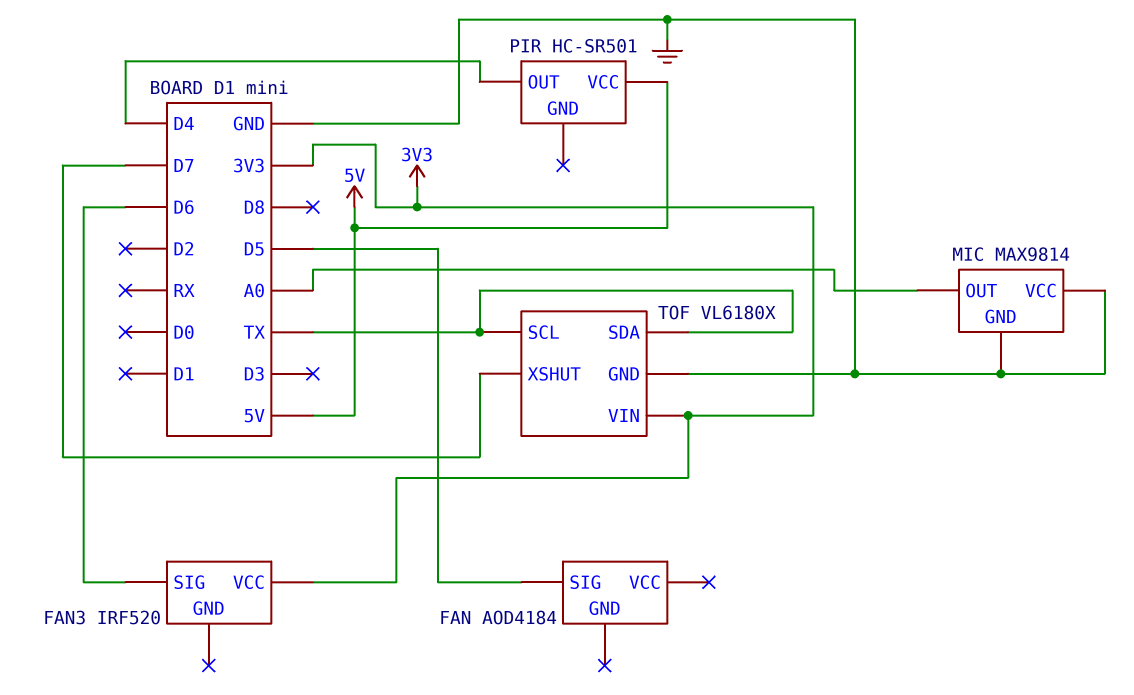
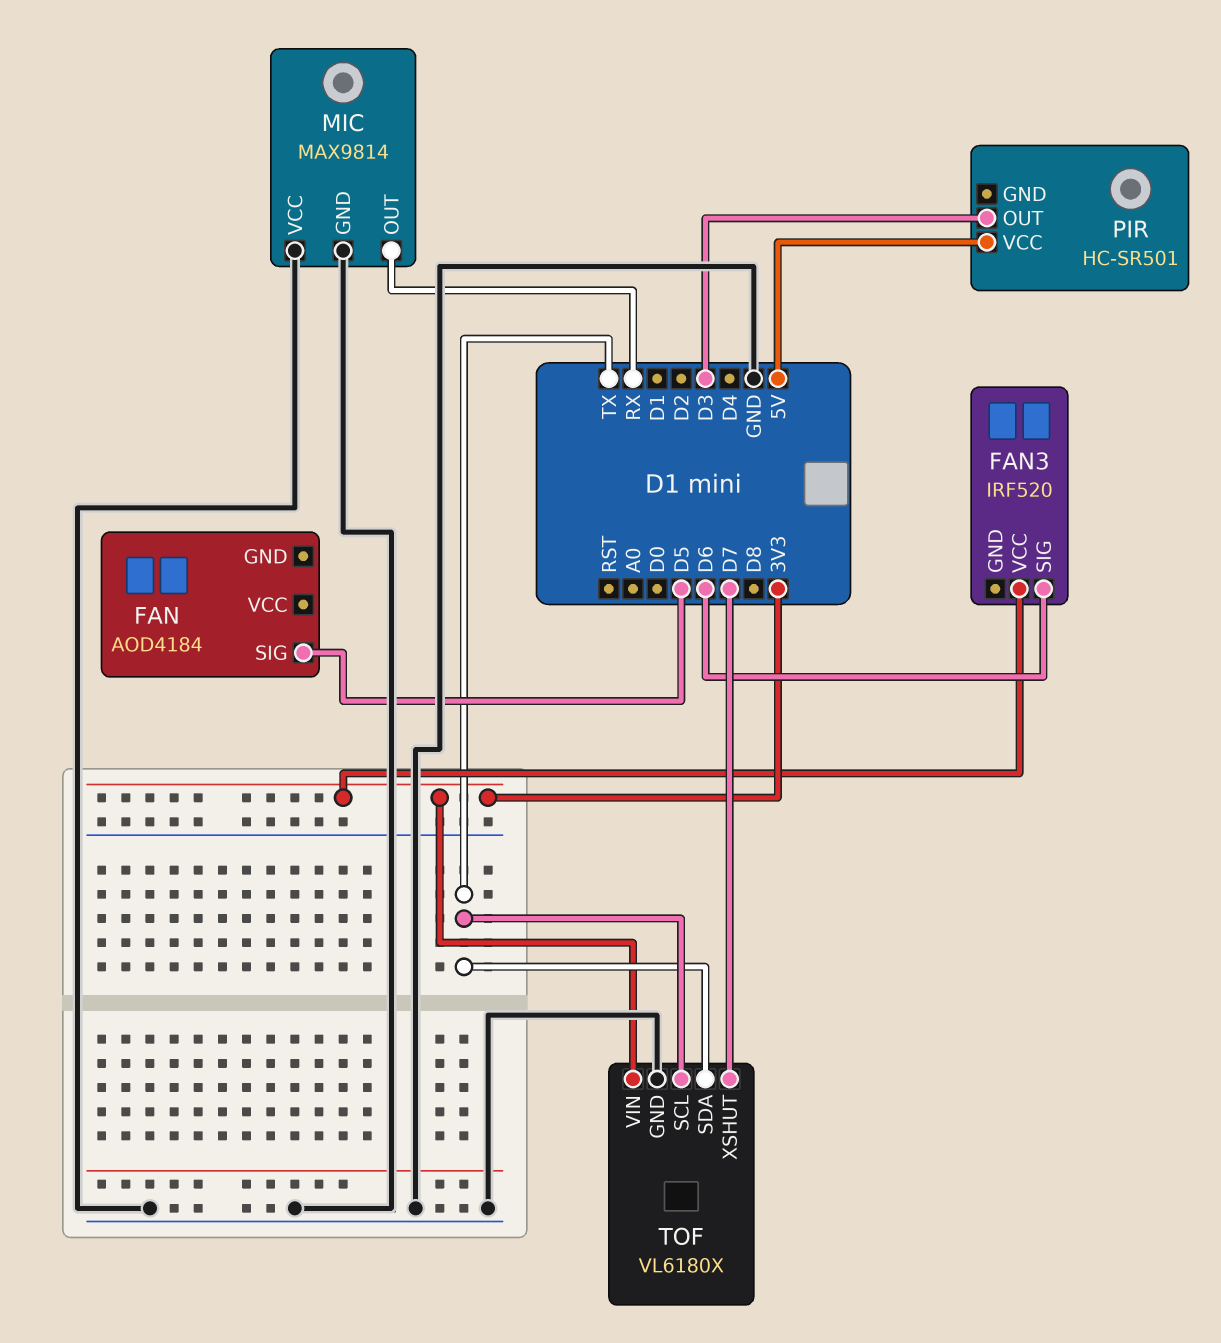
MIC pin OUT: A0 -> RX
PIR pin OUT: D4 -> D3

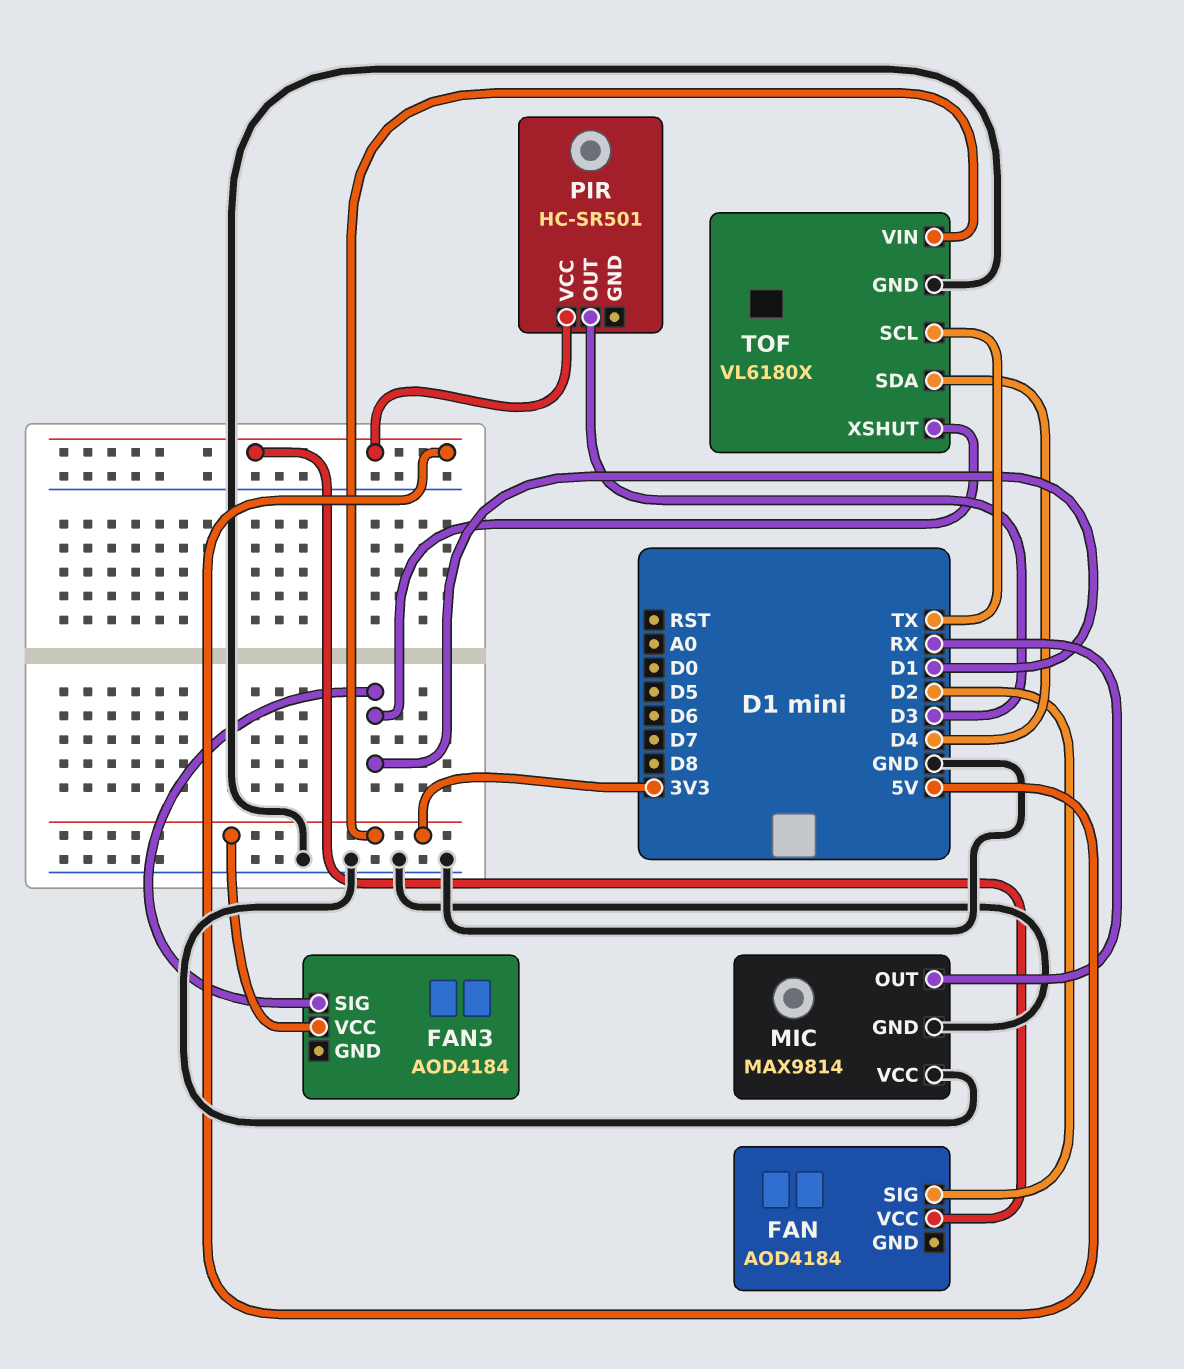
FAN pin SIG: D5 -> D2
FAN pin VCC: none -> 5V
FAN3: IRF520 -> AOD4184
FAN3 pin SIG: D6 -> D1
TOF pin SDA: TX -> D4
TOF pin XSHUT: D7 -> D1

